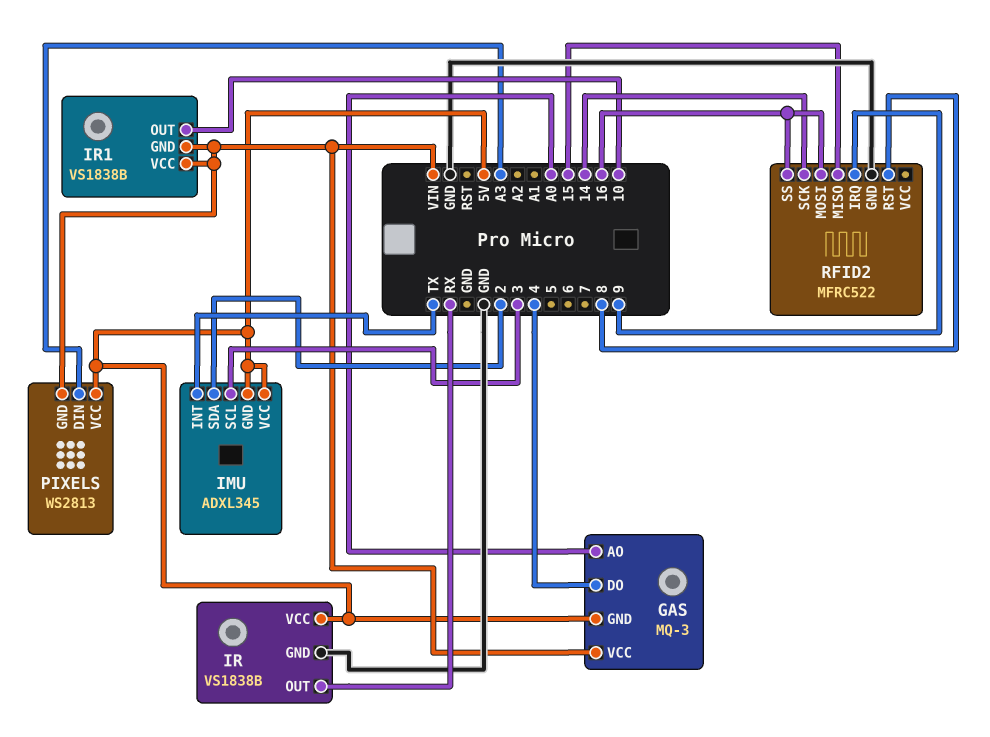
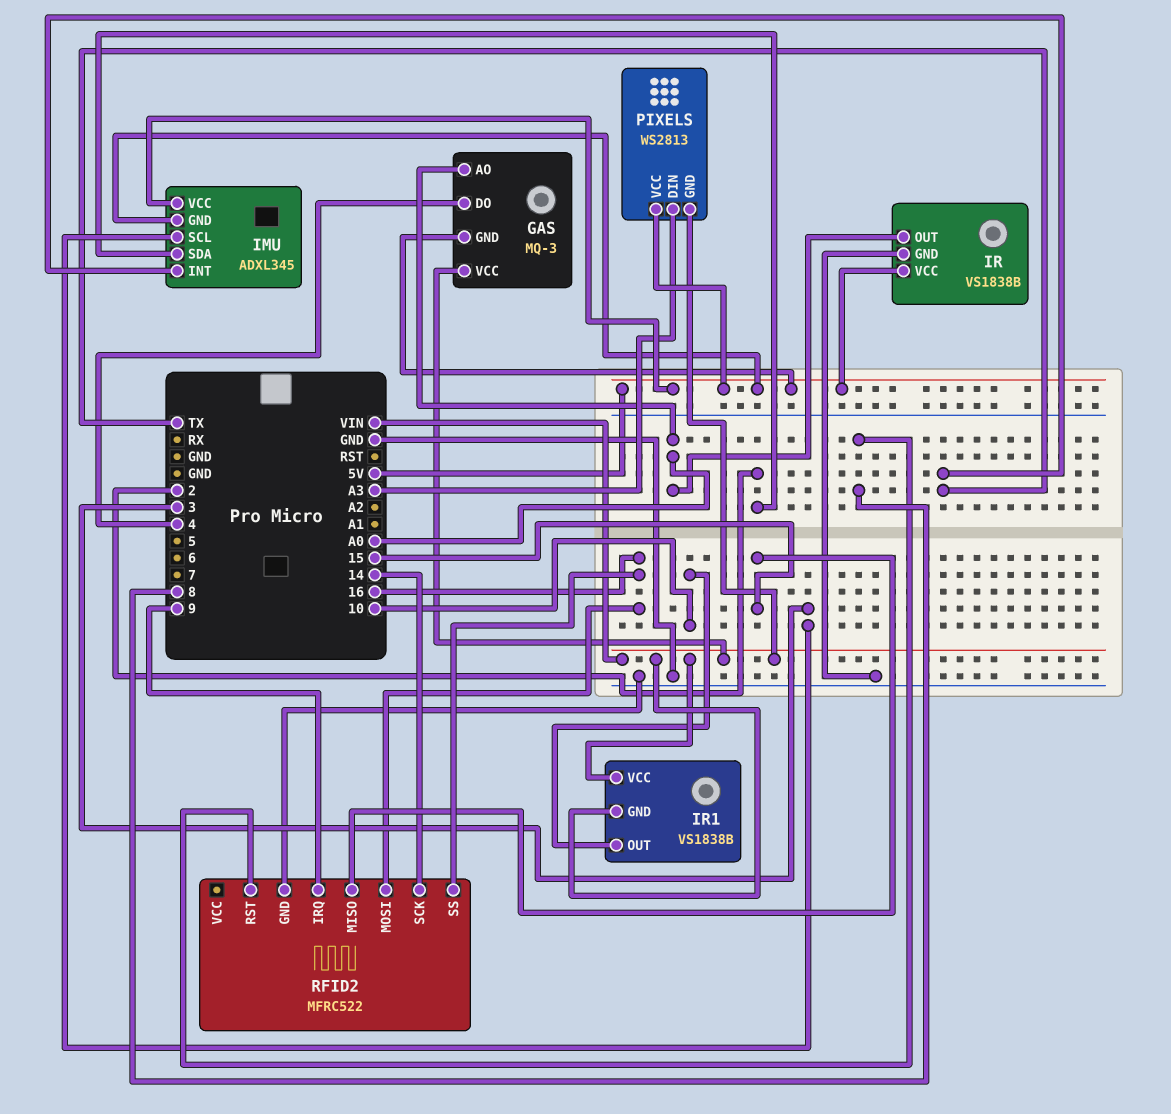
IR pin OUT: RX -> A0

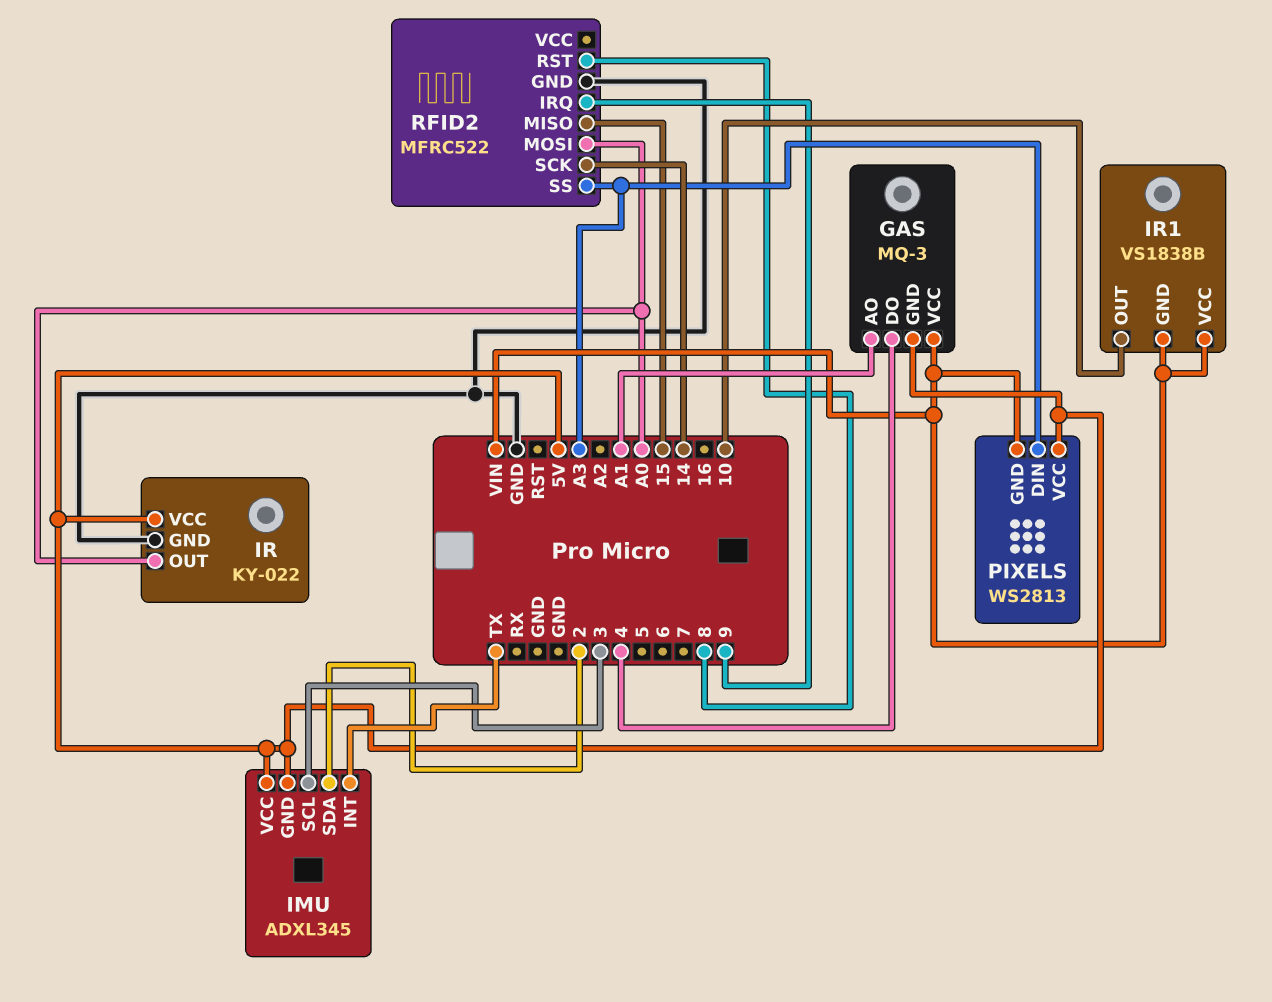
GAS pin AO: A0 -> A1
IR: VS1838B -> KY-022
RFID2 pin MOSI: 16 -> A0
RFID2 pin SS: 16 -> A3

